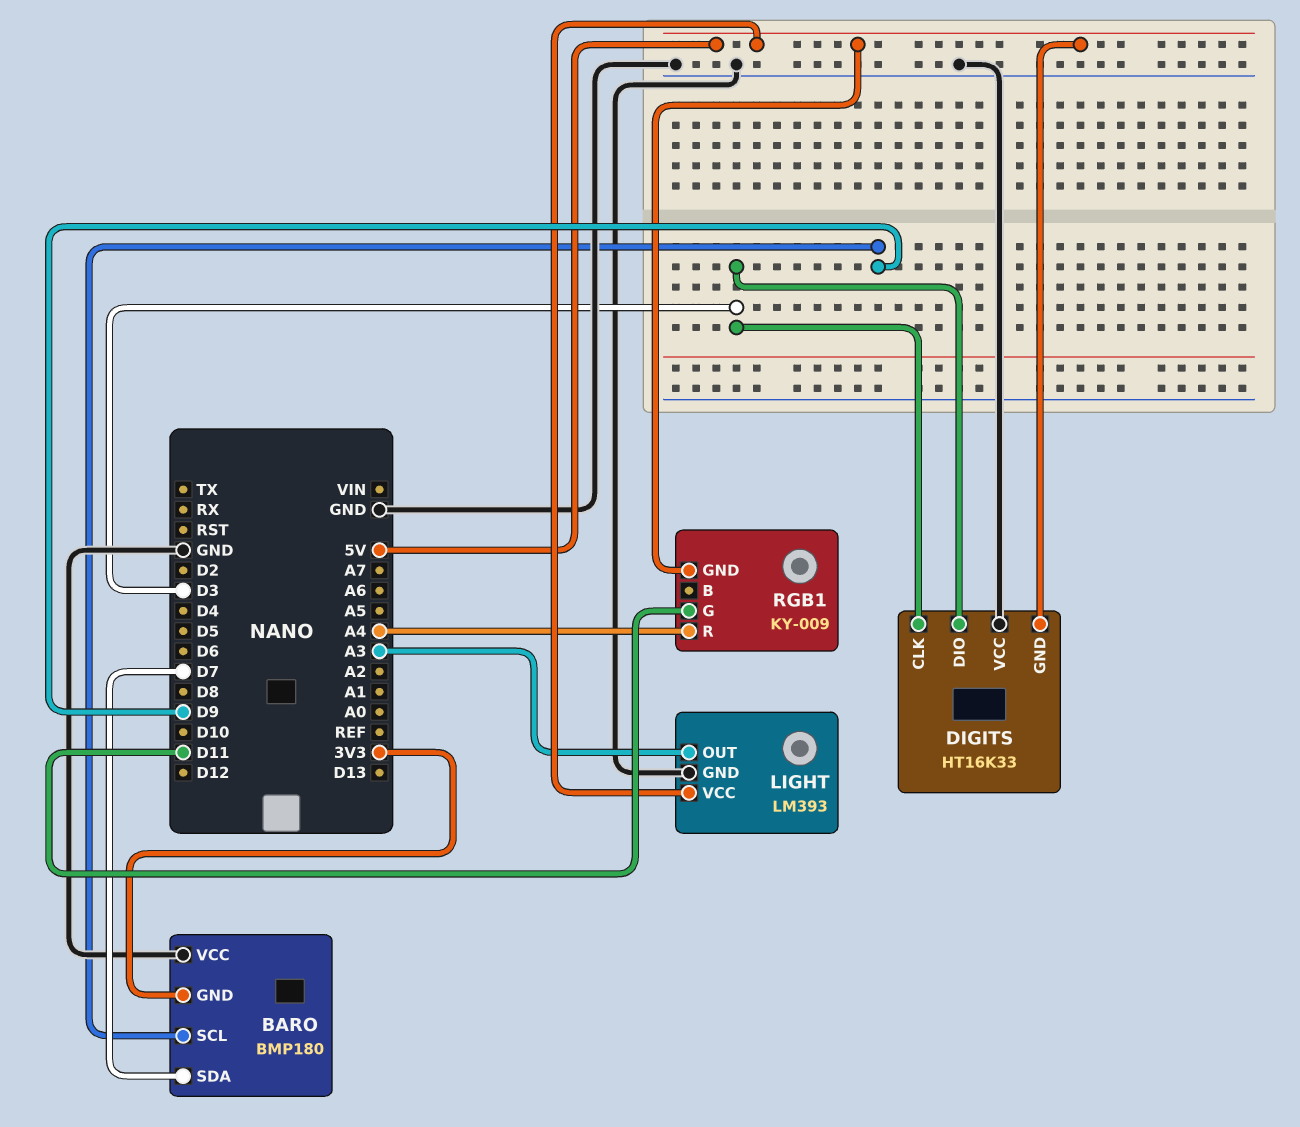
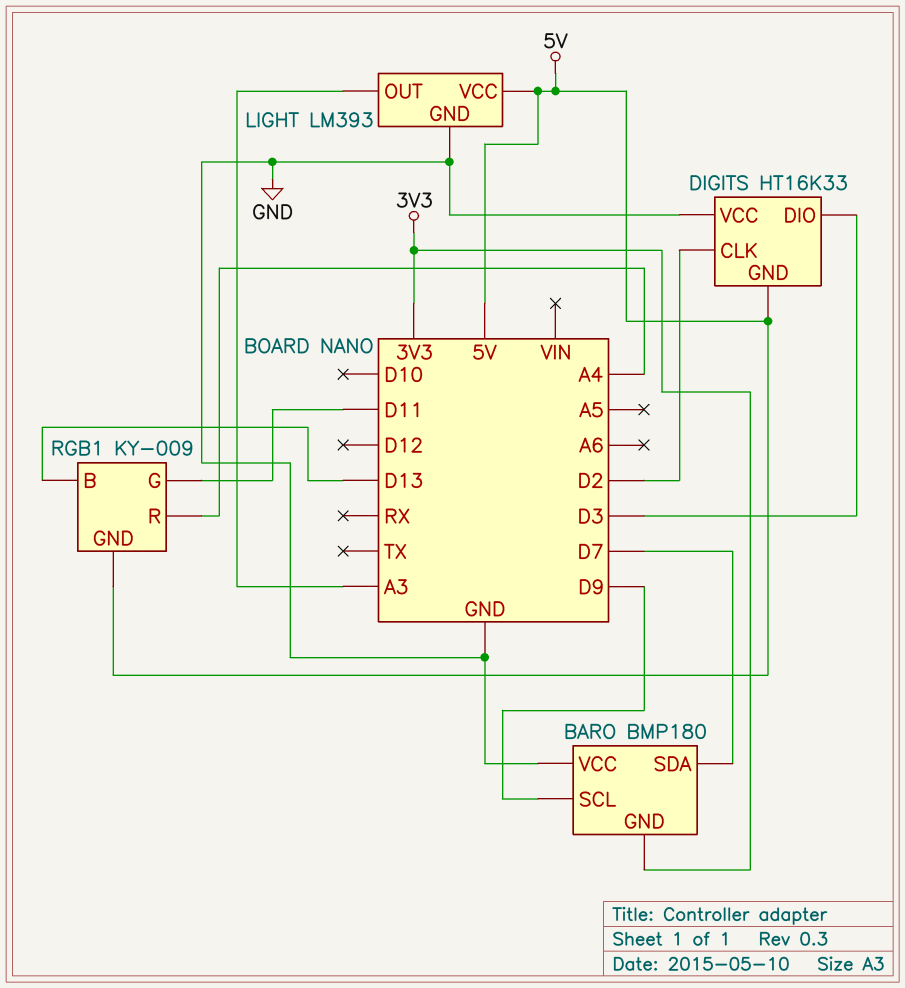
DIGITS pin CLK: D3 -> D2
RGB1 pin B: none -> D13

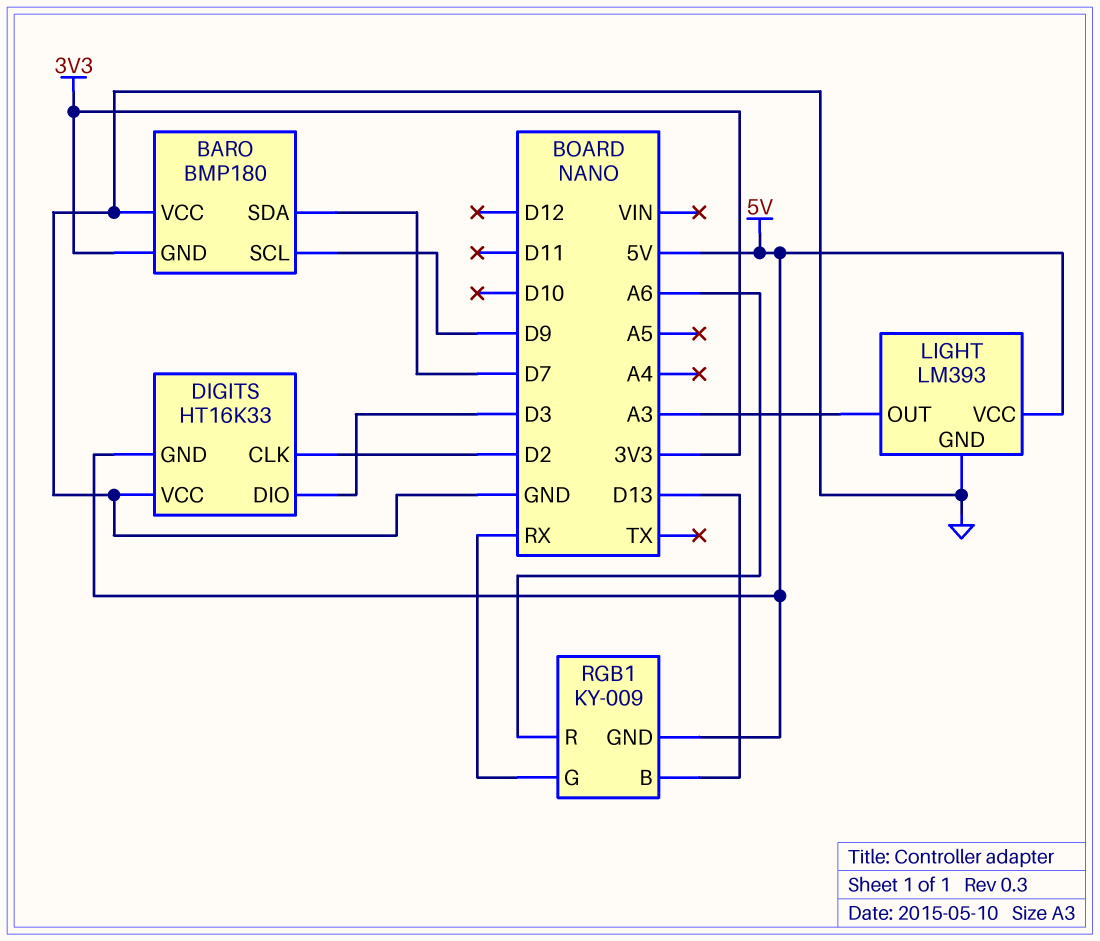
RGB1 pin G: D11 -> RX
RGB1 pin R: A4 -> A6

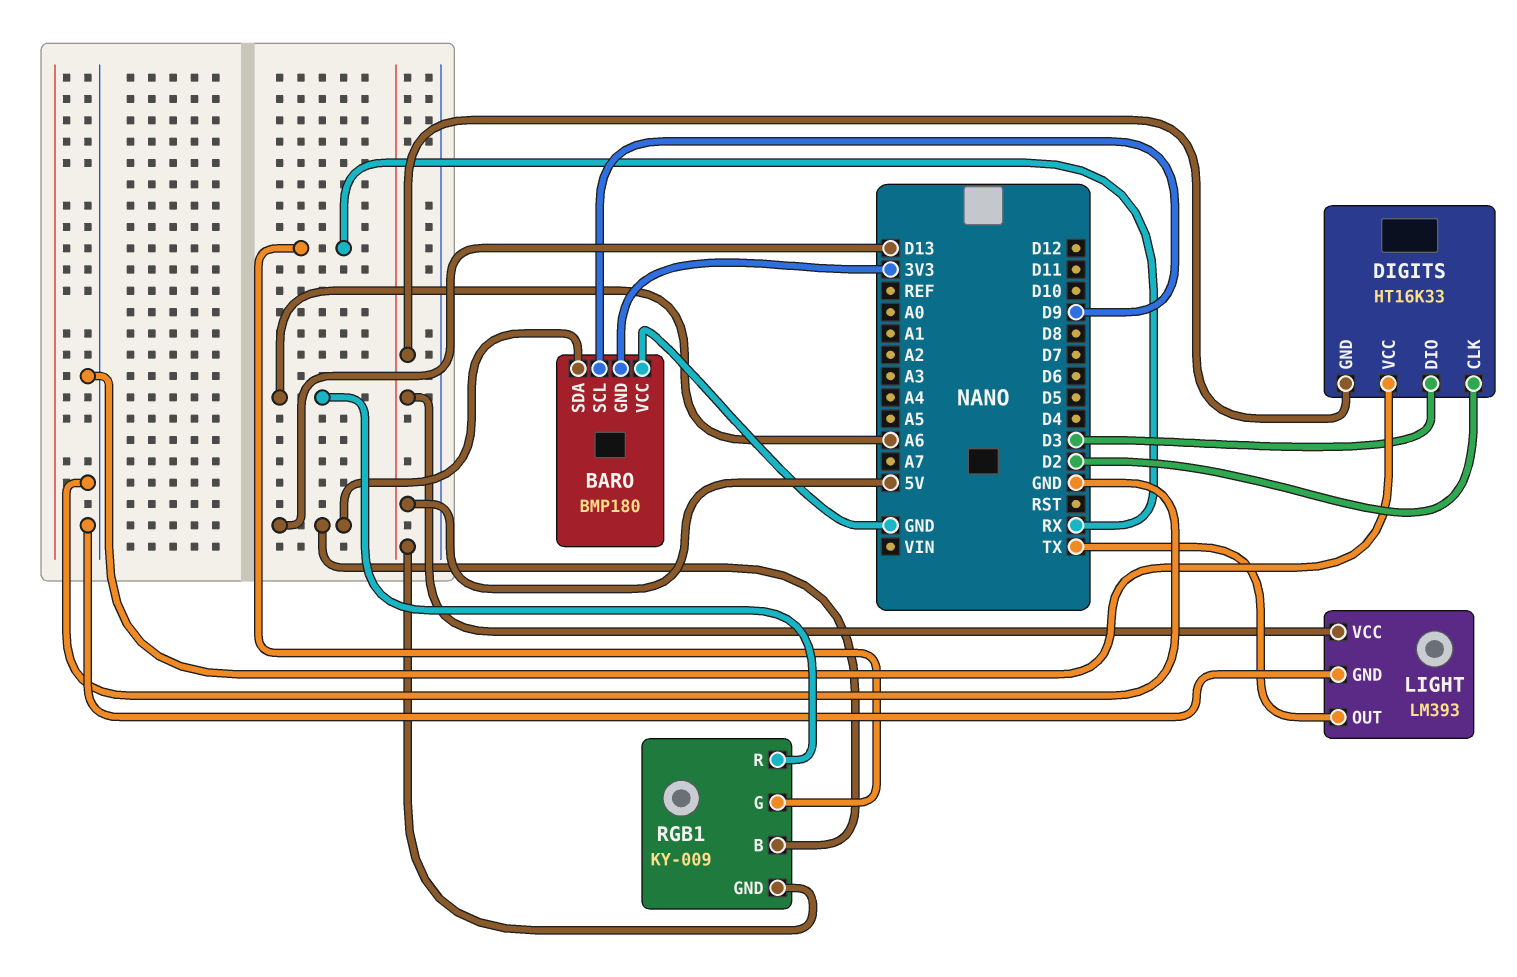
BARO pin SDA: D7 -> D13
LIGHT pin OUT: A3 -> TX

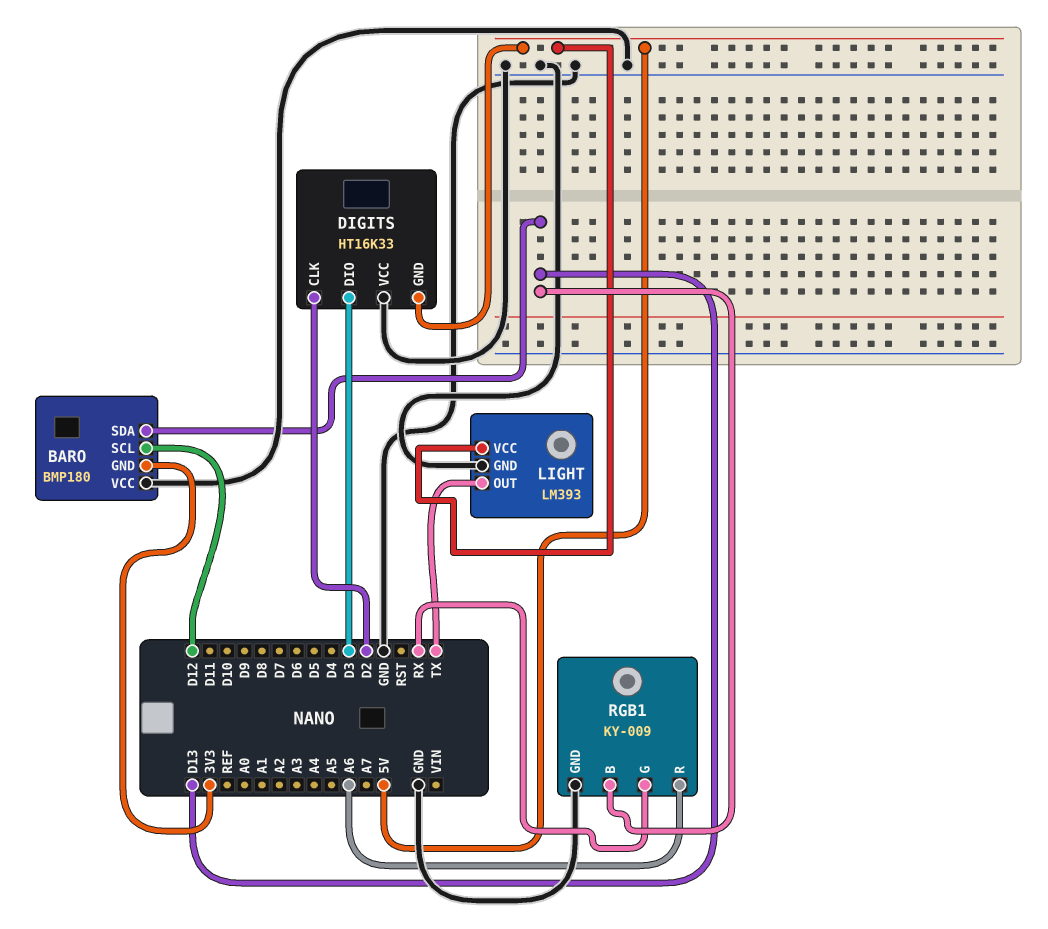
BARO pin SCL: D9 -> D12
RGB1 pin GND: 5V -> GND

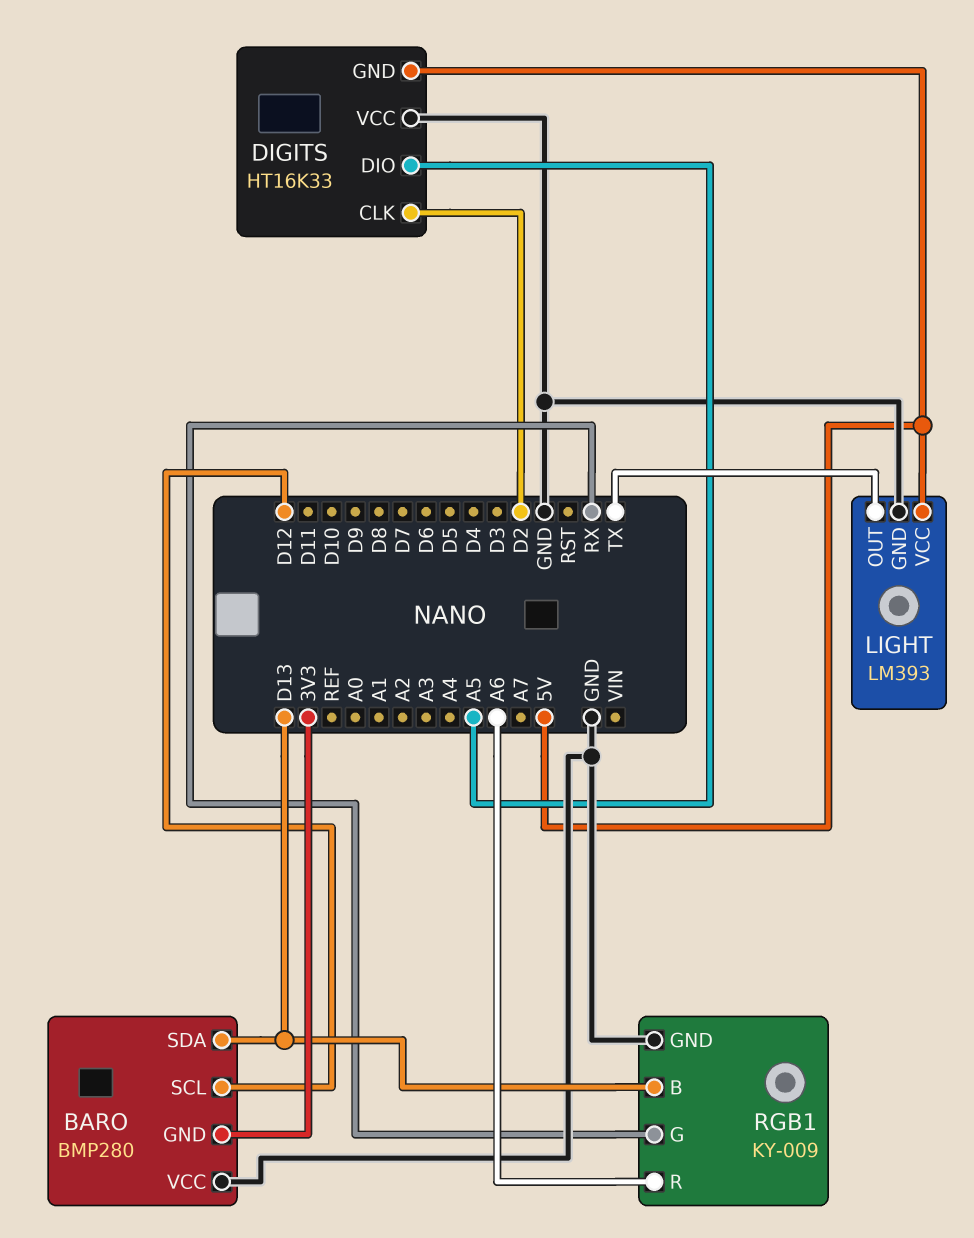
BARO: BMP180 -> BMP280
DIGITS pin DIO: D3 -> A5

